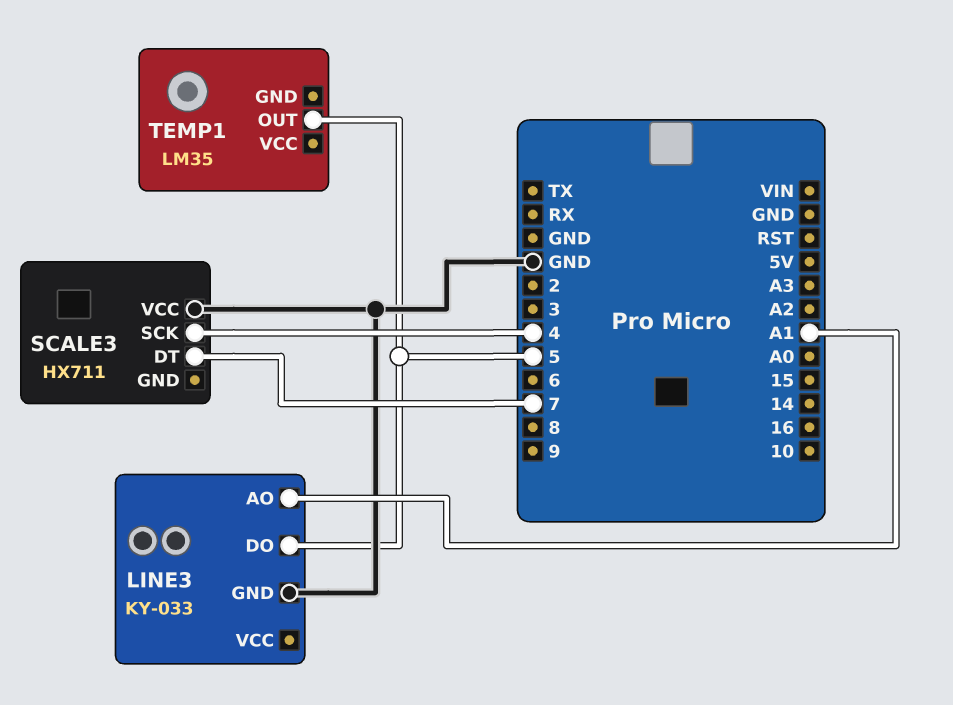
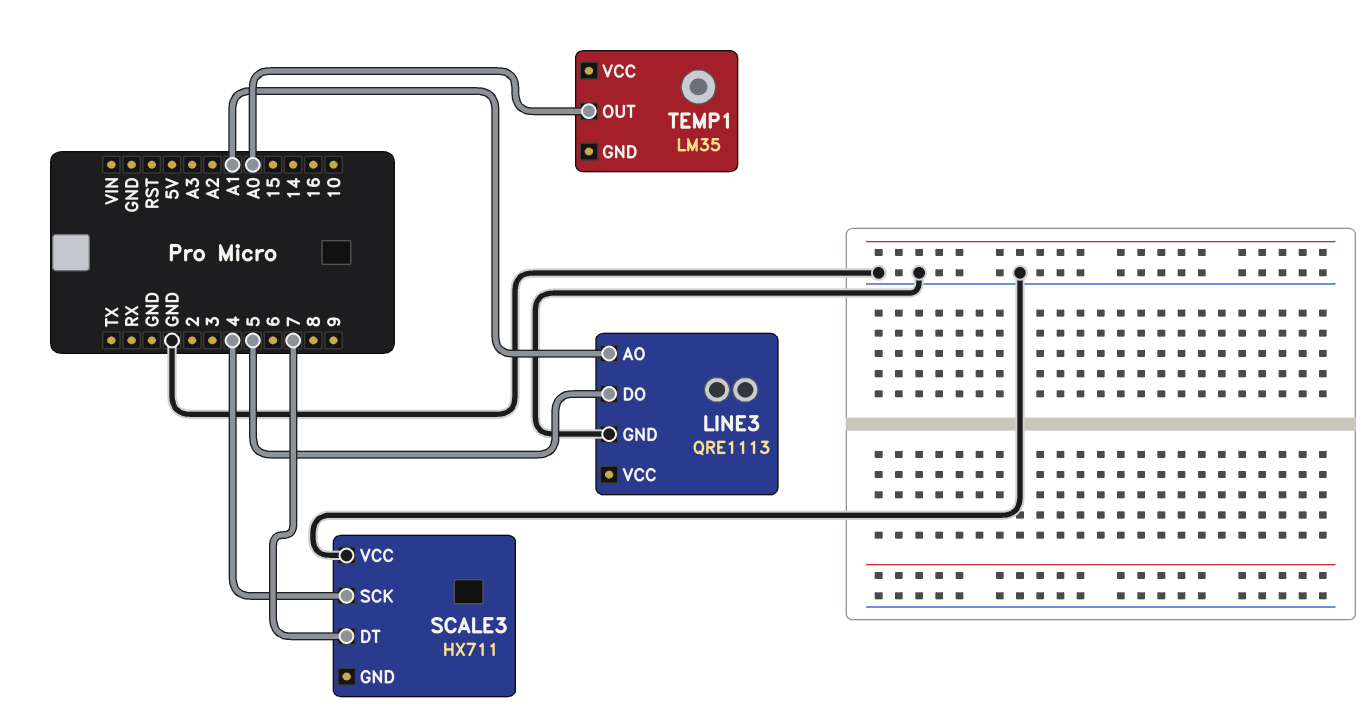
LINE3: KY-033 -> QRE1113
TEMP1 pin OUT: 5 -> A0

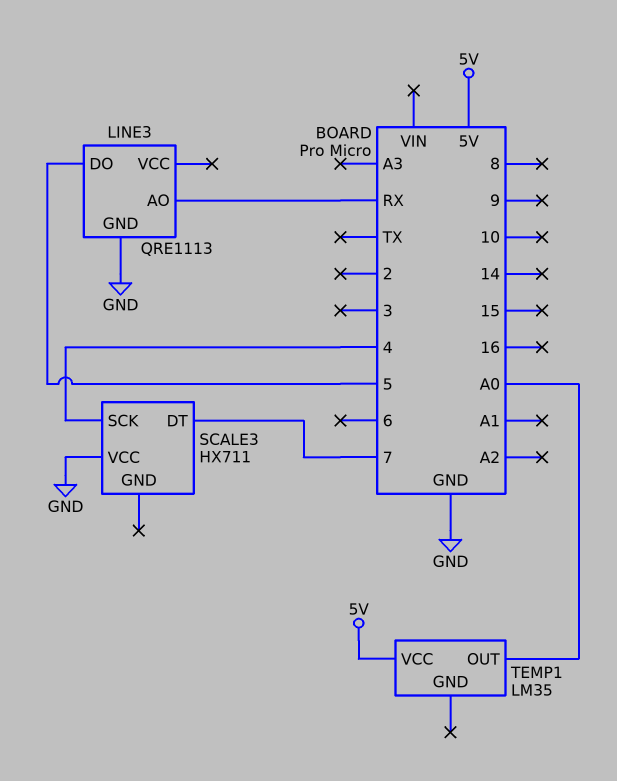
LINE3 pin AO: A1 -> RX
TEMP1 pin VCC: none -> 5V

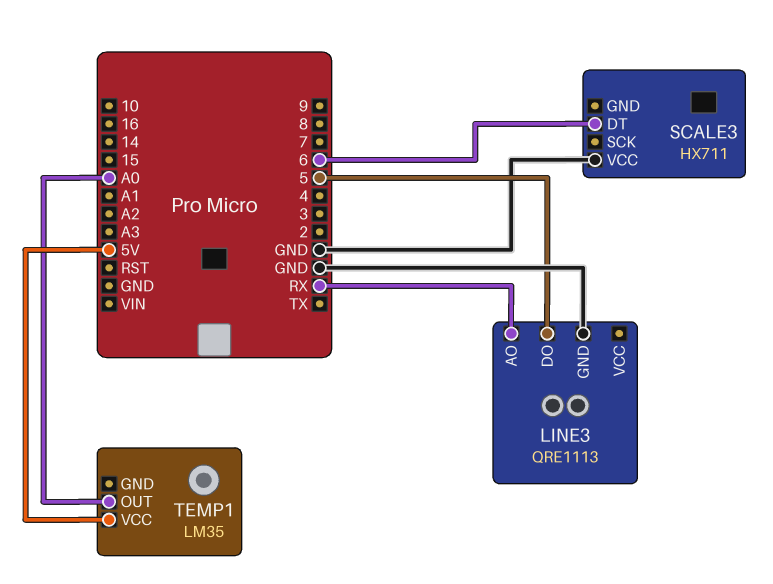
SCALE3 pin DT: 7 -> 6
SCALE3 pin SCK: 4 -> none

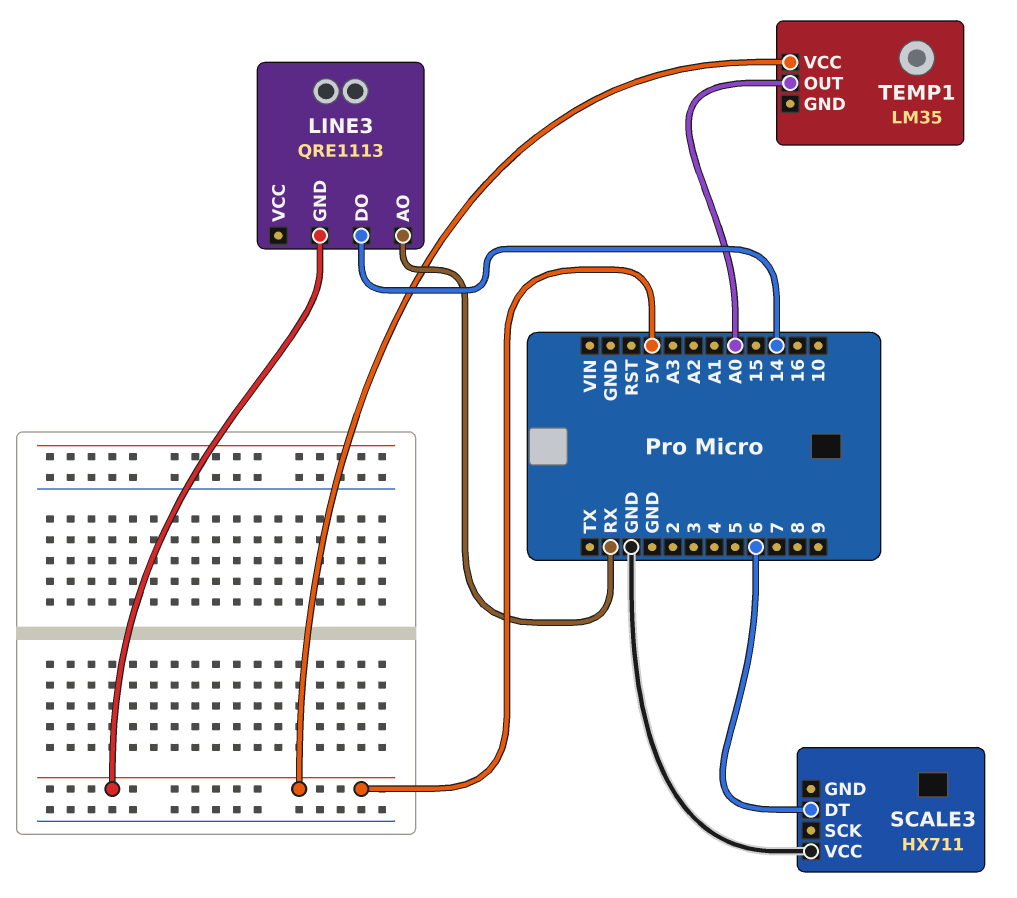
LINE3 pin DO: 5 -> 14
LINE3 pin GND: GND -> 5V

